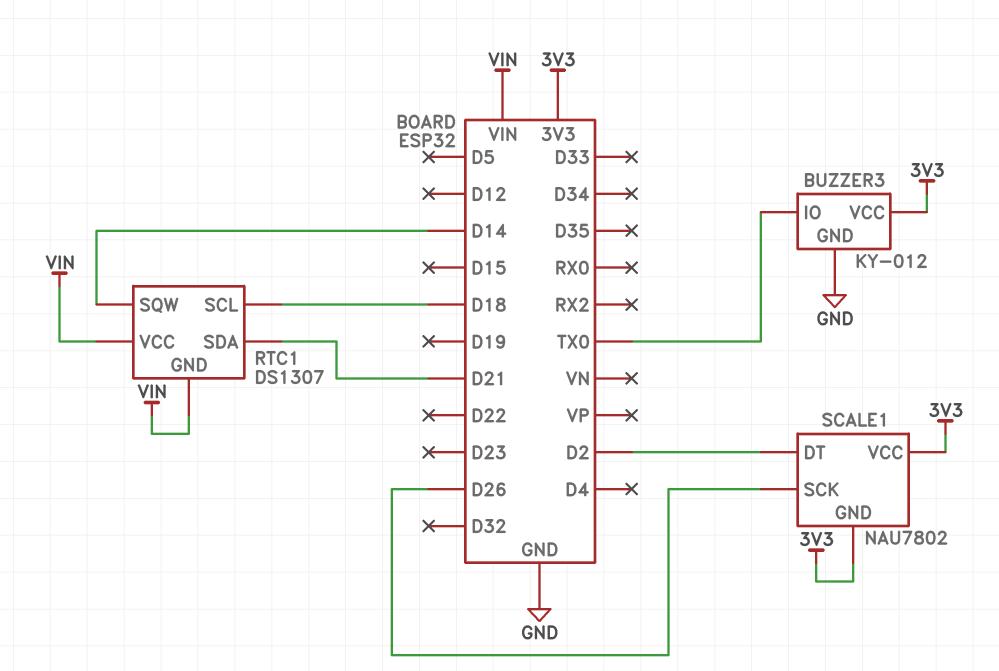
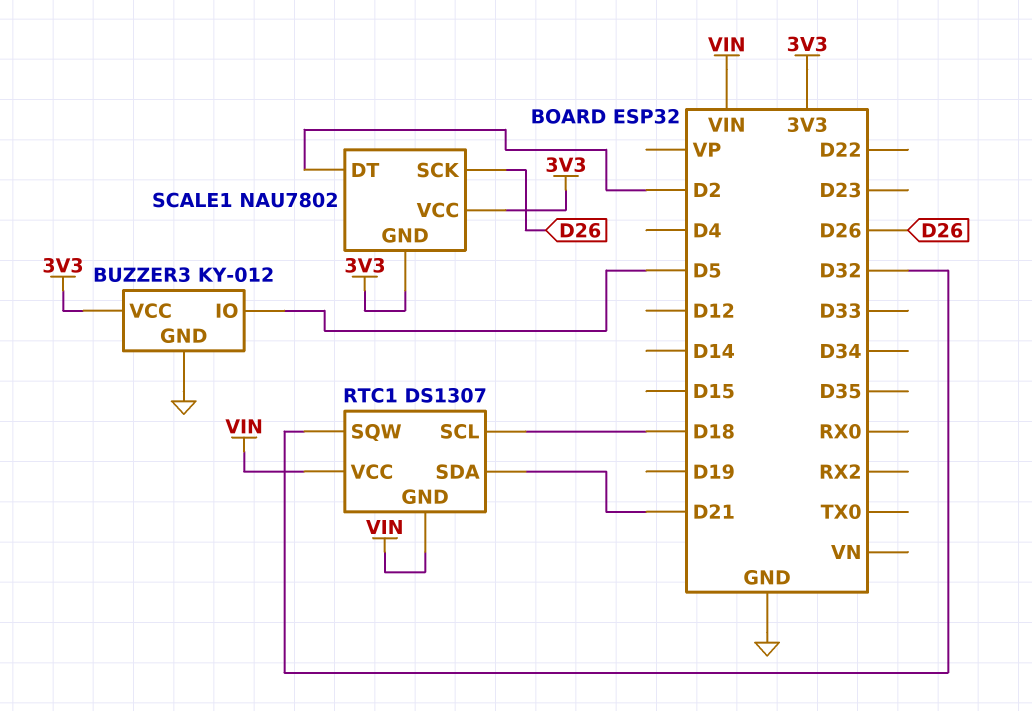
BUZZER3 pin IO: TX0 -> D5
RTC1 pin SQW: D14 -> D32

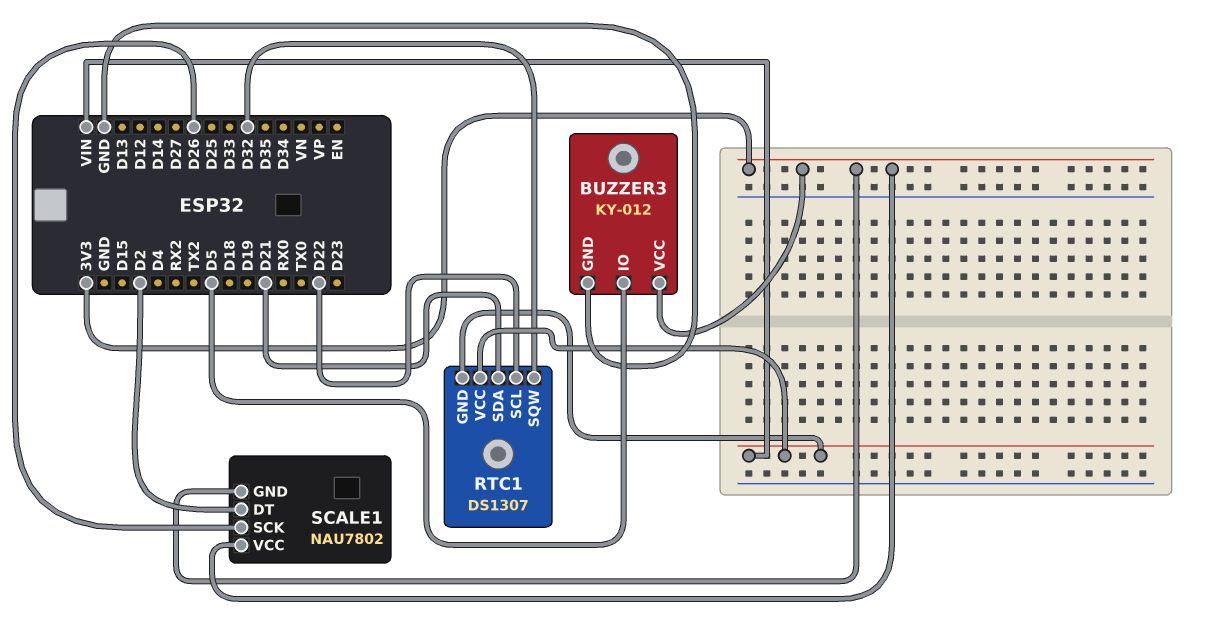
RTC1 pin SCL: D18 -> D22

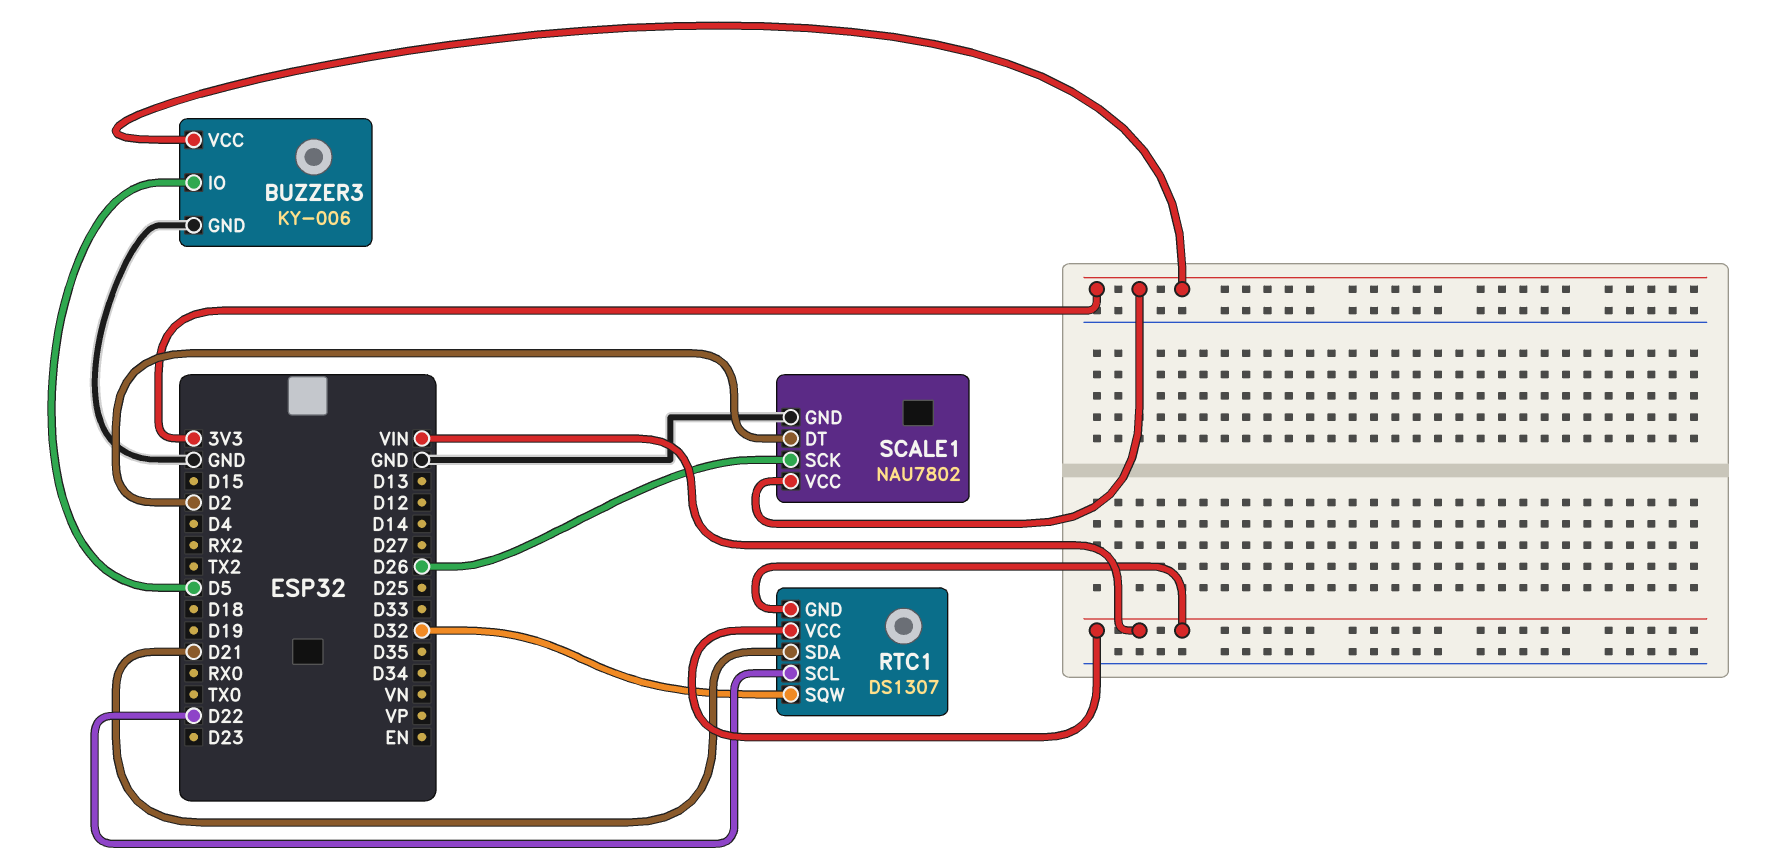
BUZZER3: KY-012 -> KY-006
SCALE1 pin GND: 3V3 -> GND

